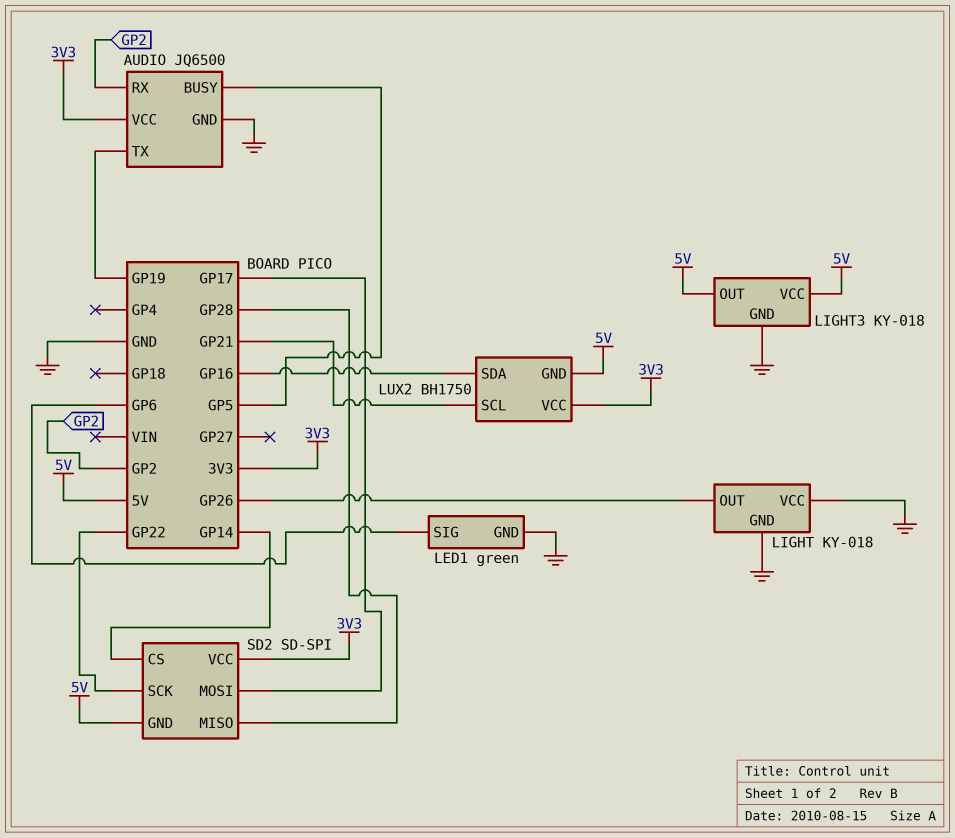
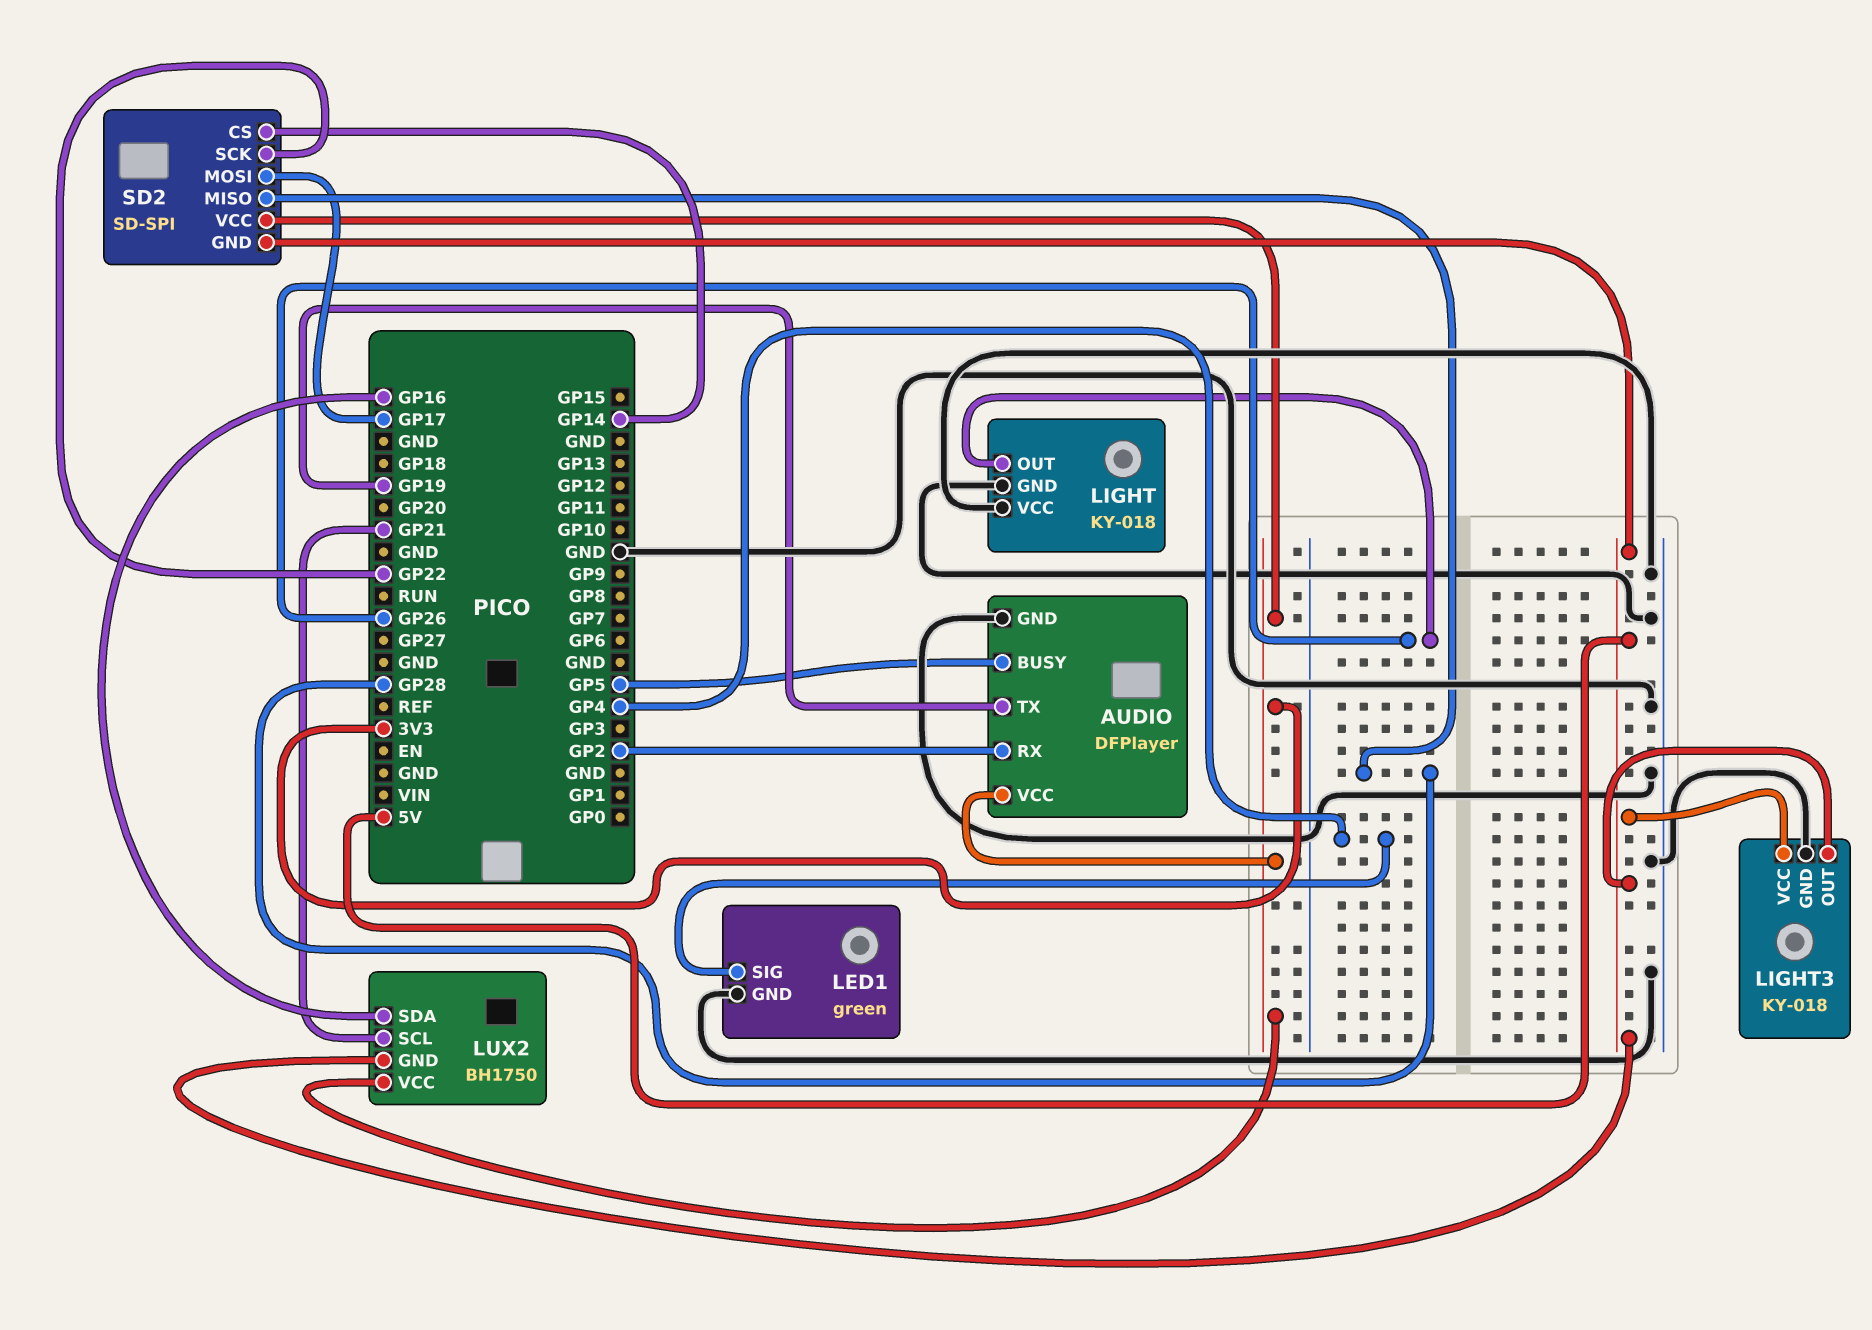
AUDIO: JQ6500 -> DFPlayer
LED1 pin SIG: GP6 -> GP4

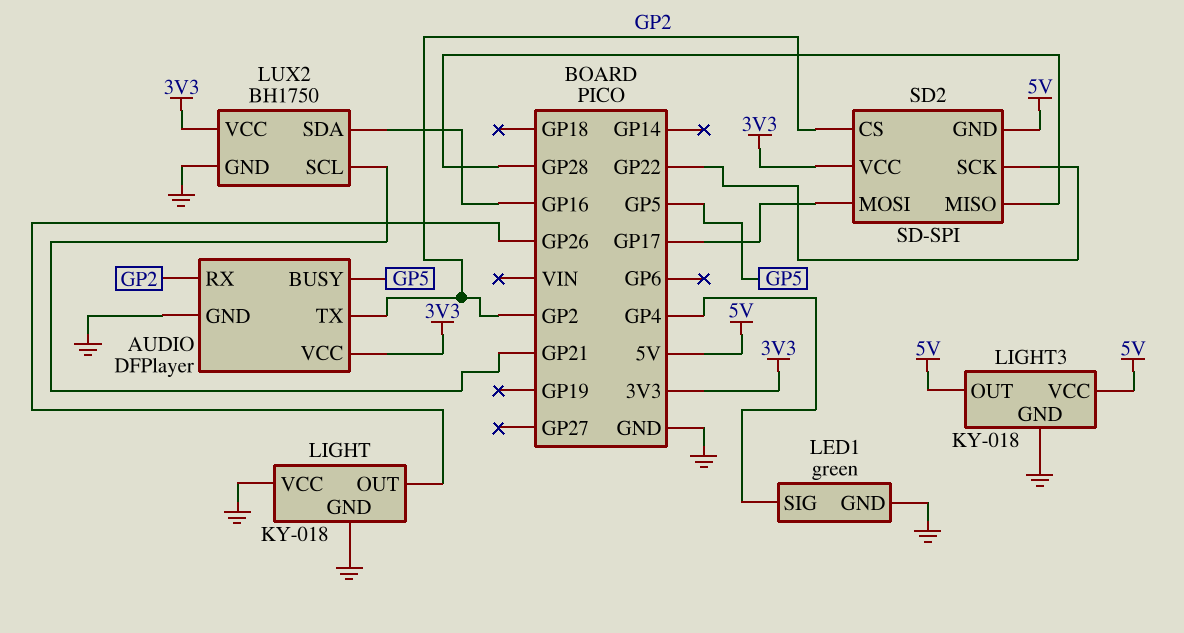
AUDIO pin TX: GP19 -> GP2
LUX2 pin GND: 5V -> GND
SD2 pin CS: GP14 -> GP2

